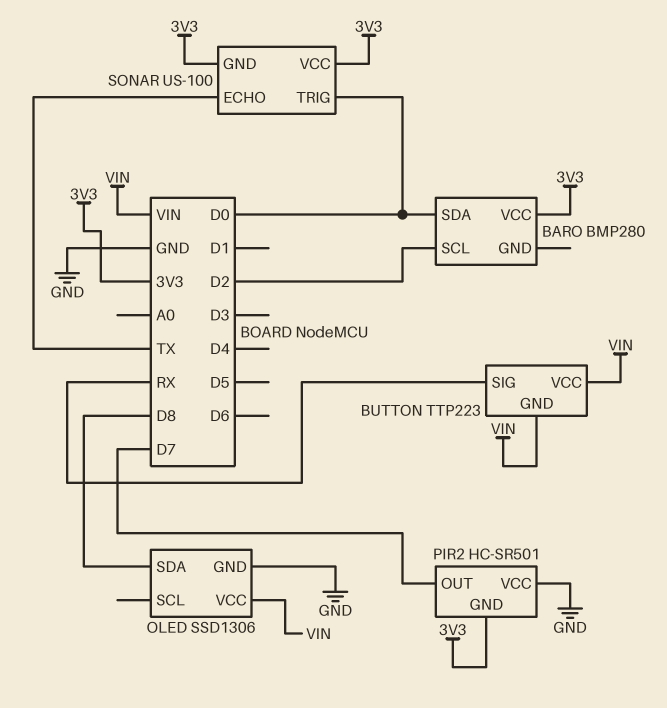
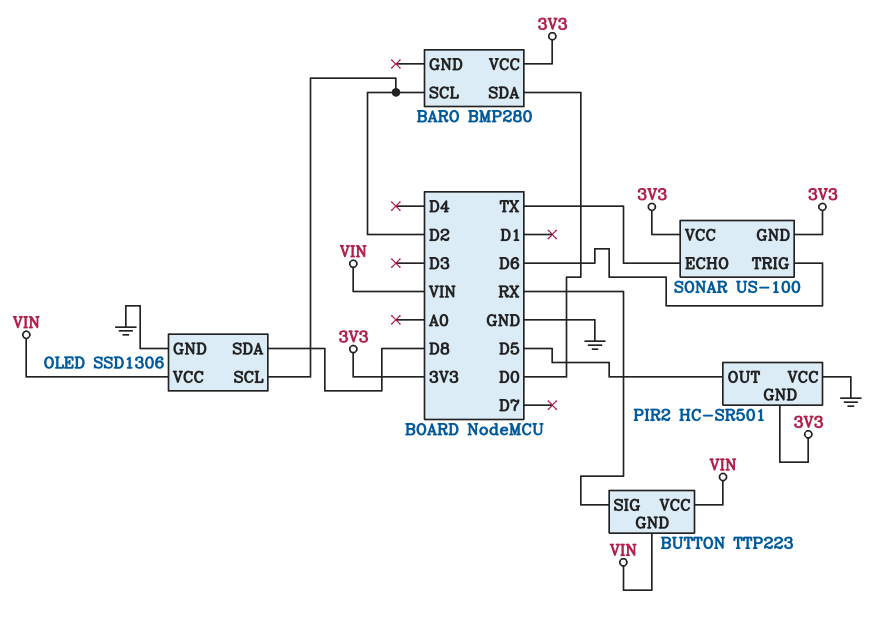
OLED pin SCL: none -> D2
PIR2 pin OUT: D7 -> D5
SONAR pin TRIG: D0 -> D6

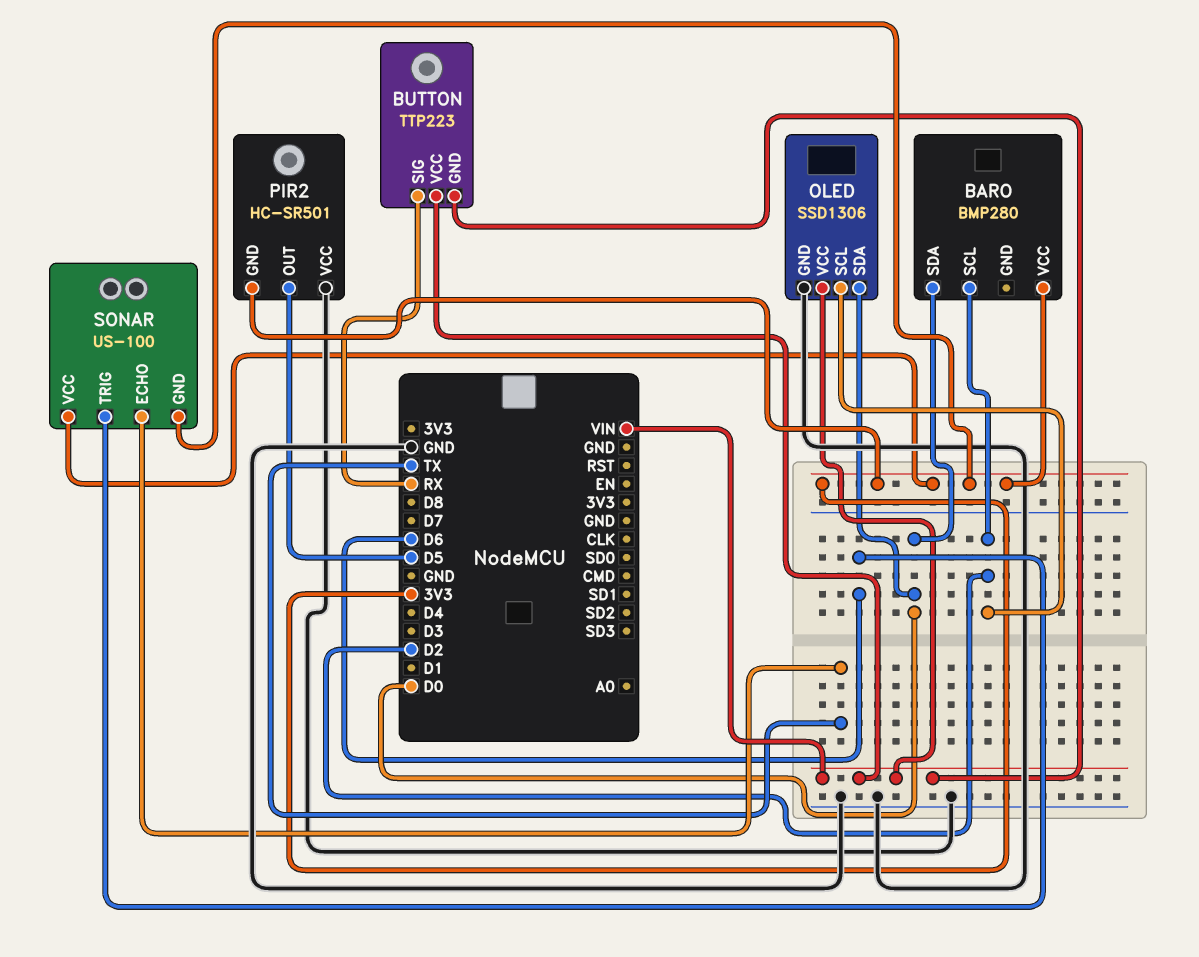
OLED pin SDA: D8 -> D0

